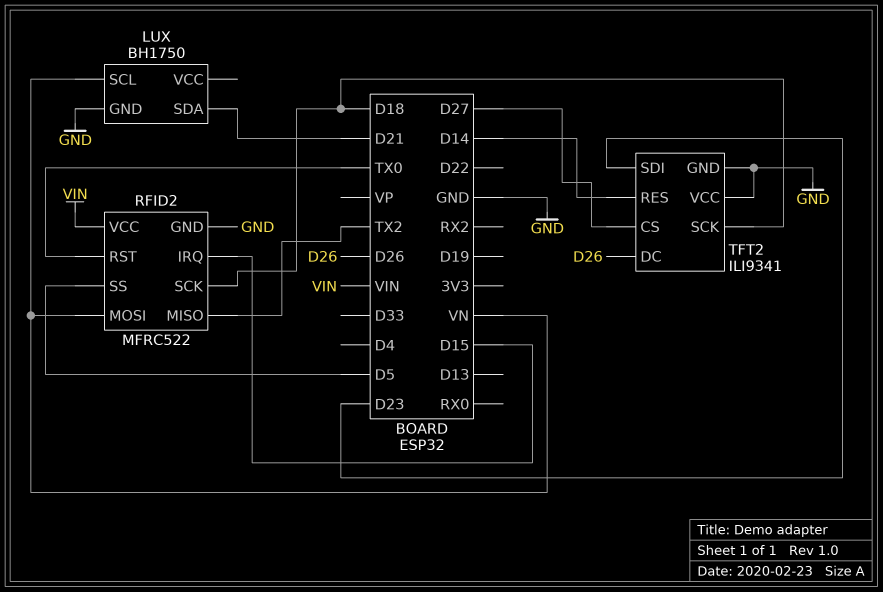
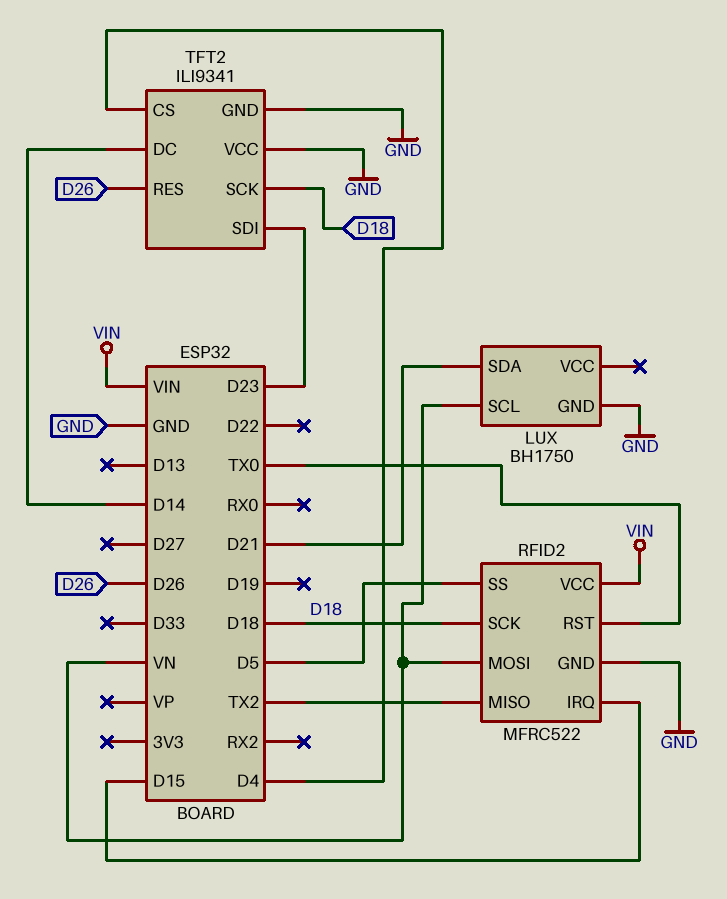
TFT2 pin CS: D27 -> D4
TFT2 pin DC: D26 -> D14
TFT2 pin RES: D14 -> D26

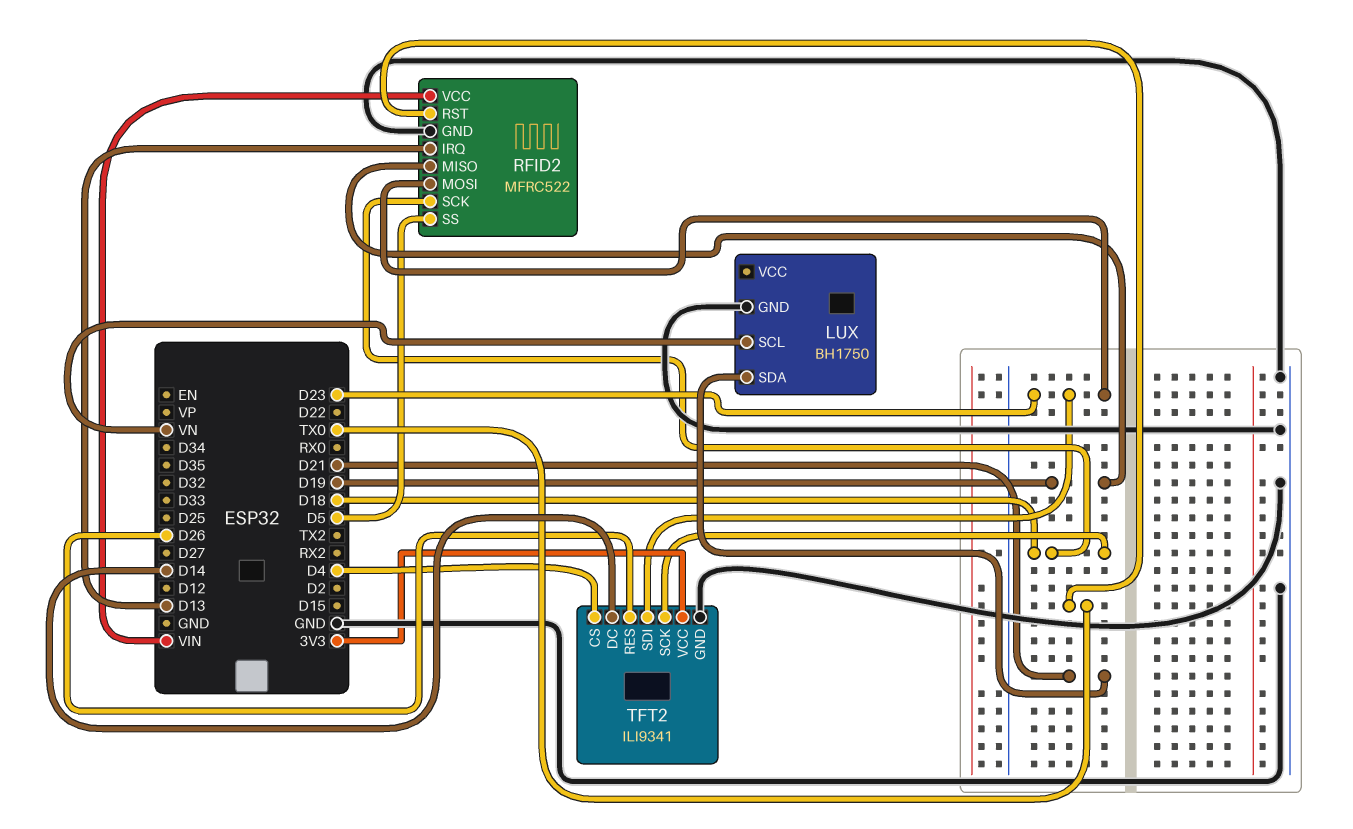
RFID2 pin IRQ: D15 -> D13
RFID2 pin MISO: TX2 -> D19
RFID2 pin MOSI: VN -> D23
TFT2 pin VCC: GND -> 3V3

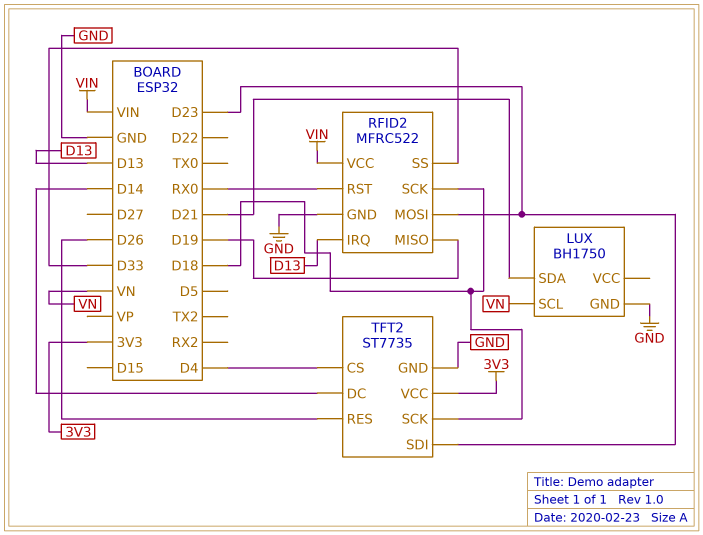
RFID2 pin RST: TX0 -> RX0
RFID2 pin SS: D5 -> D33
TFT2: ILI9341 -> ST7735

